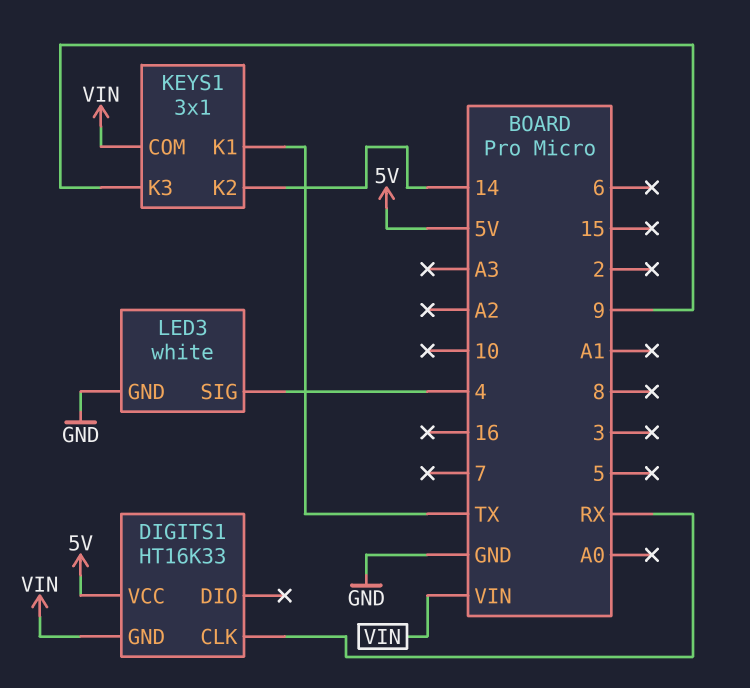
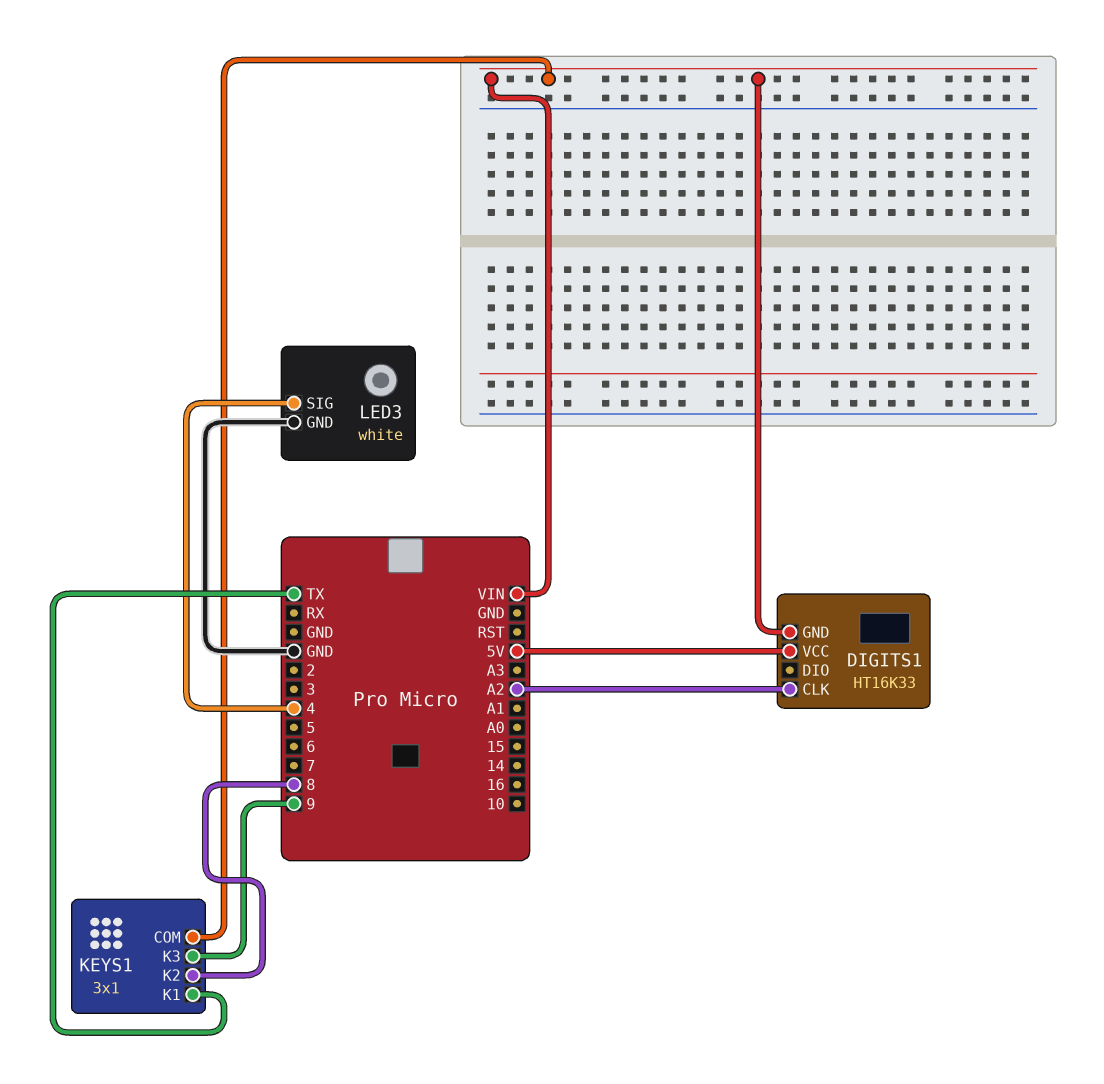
DIGITS1 pin CLK: RX -> A2
KEYS1 pin K2: 14 -> 8

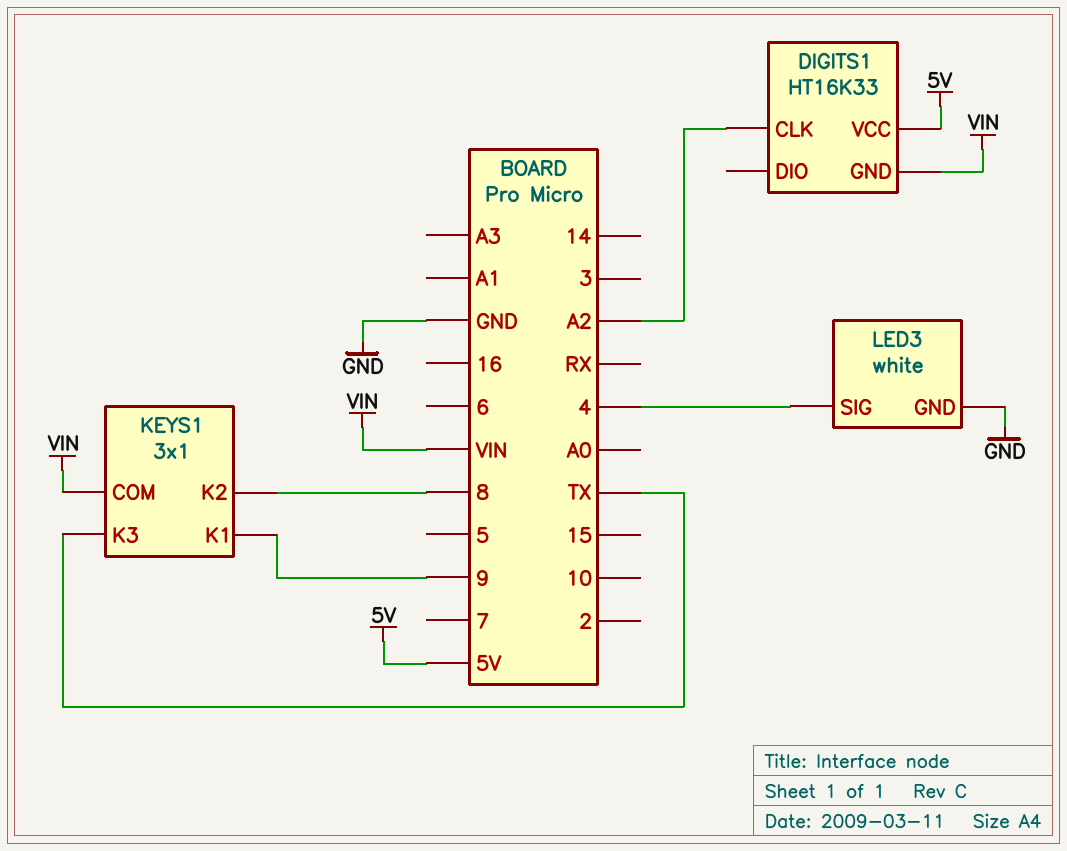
KEYS1 pin K1: TX -> 9
KEYS1 pin K3: 9 -> TX

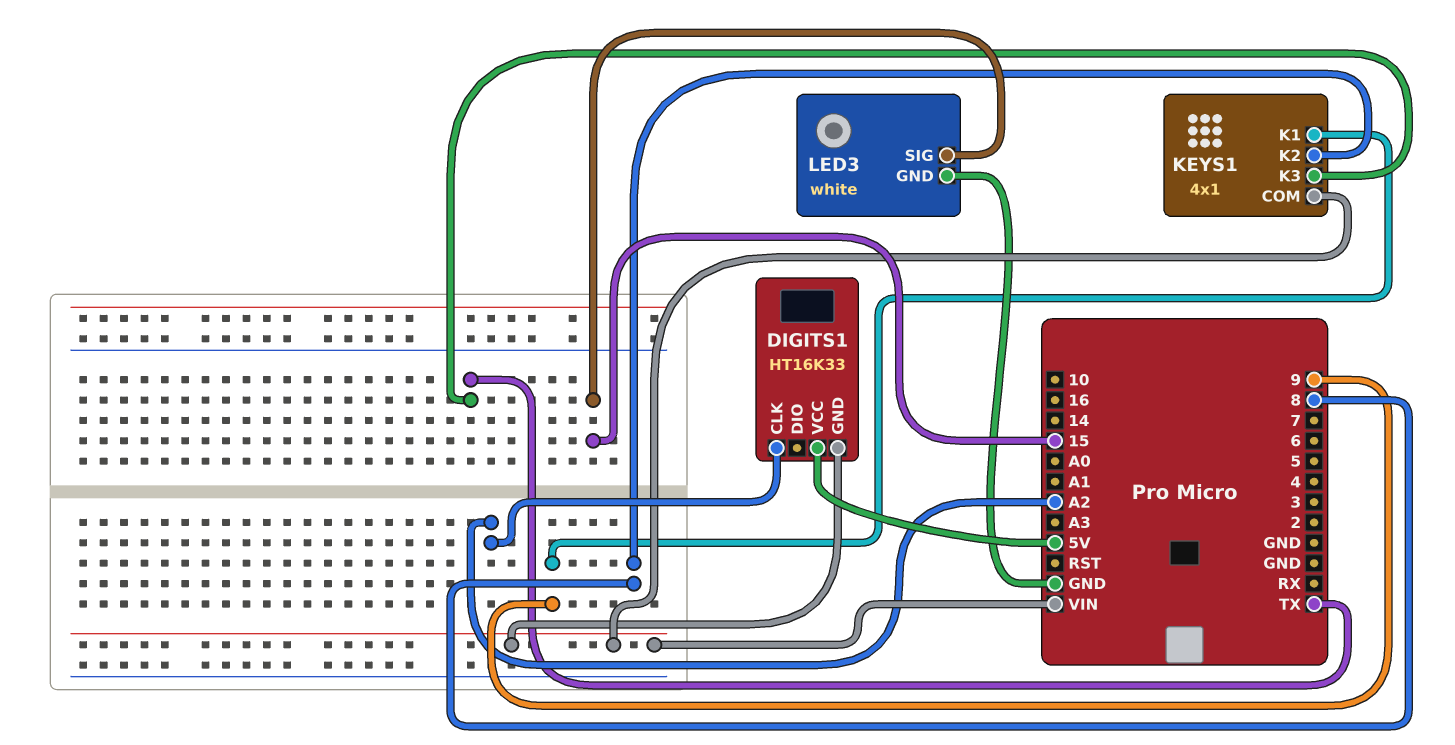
KEYS1: 3x1 -> 4x1
LED3 pin SIG: 4 -> 15

